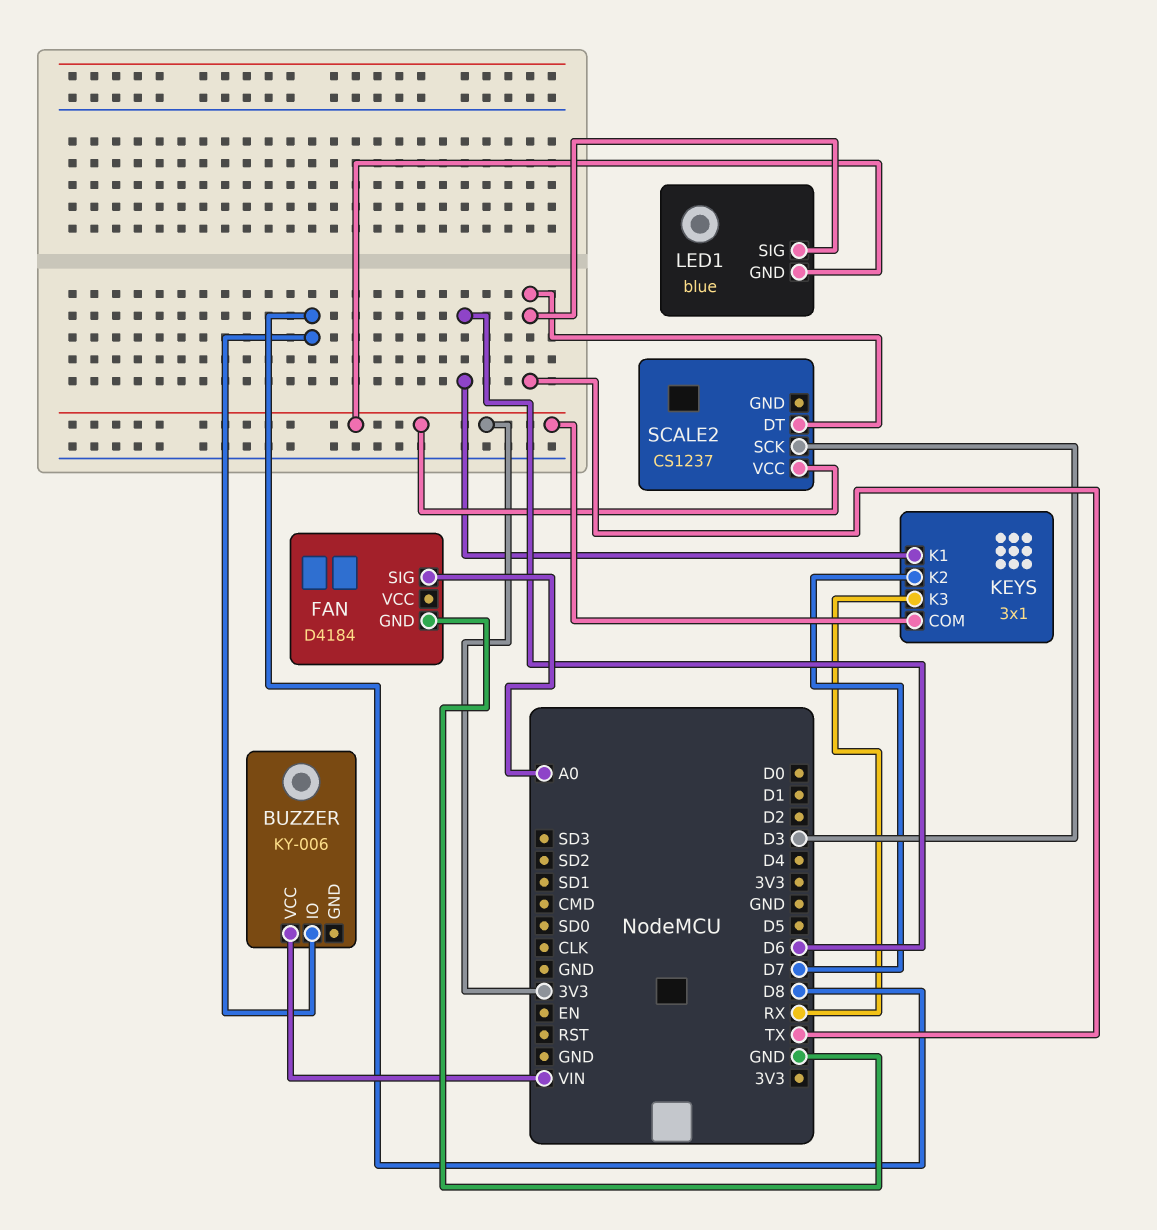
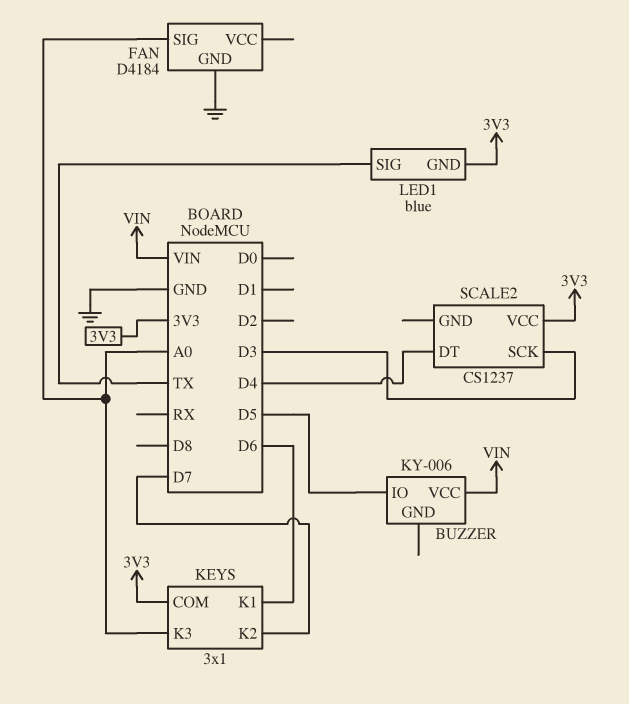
BUZZER pin IO: D8 -> D5
KEYS pin K3: RX -> A0
SCALE2 pin DT: TX -> D4

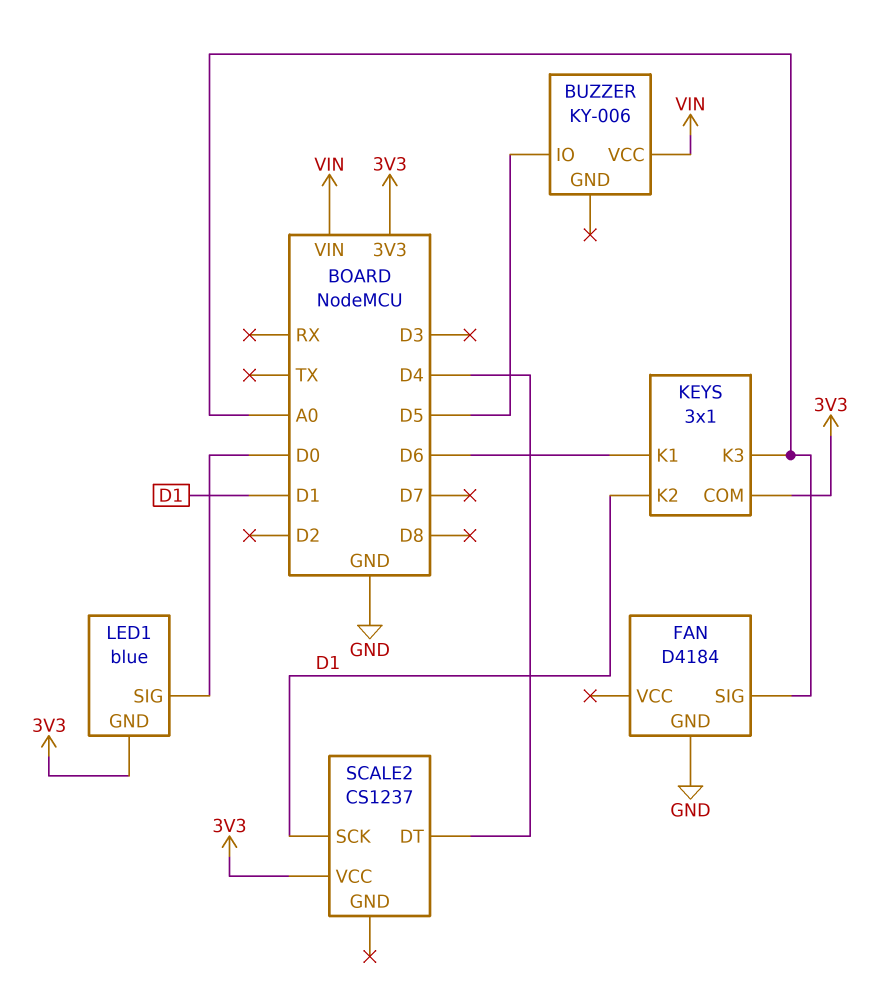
KEYS pin K2: D7 -> D1
LED1 pin SIG: TX -> D0
SCALE2 pin SCK: D3 -> D1

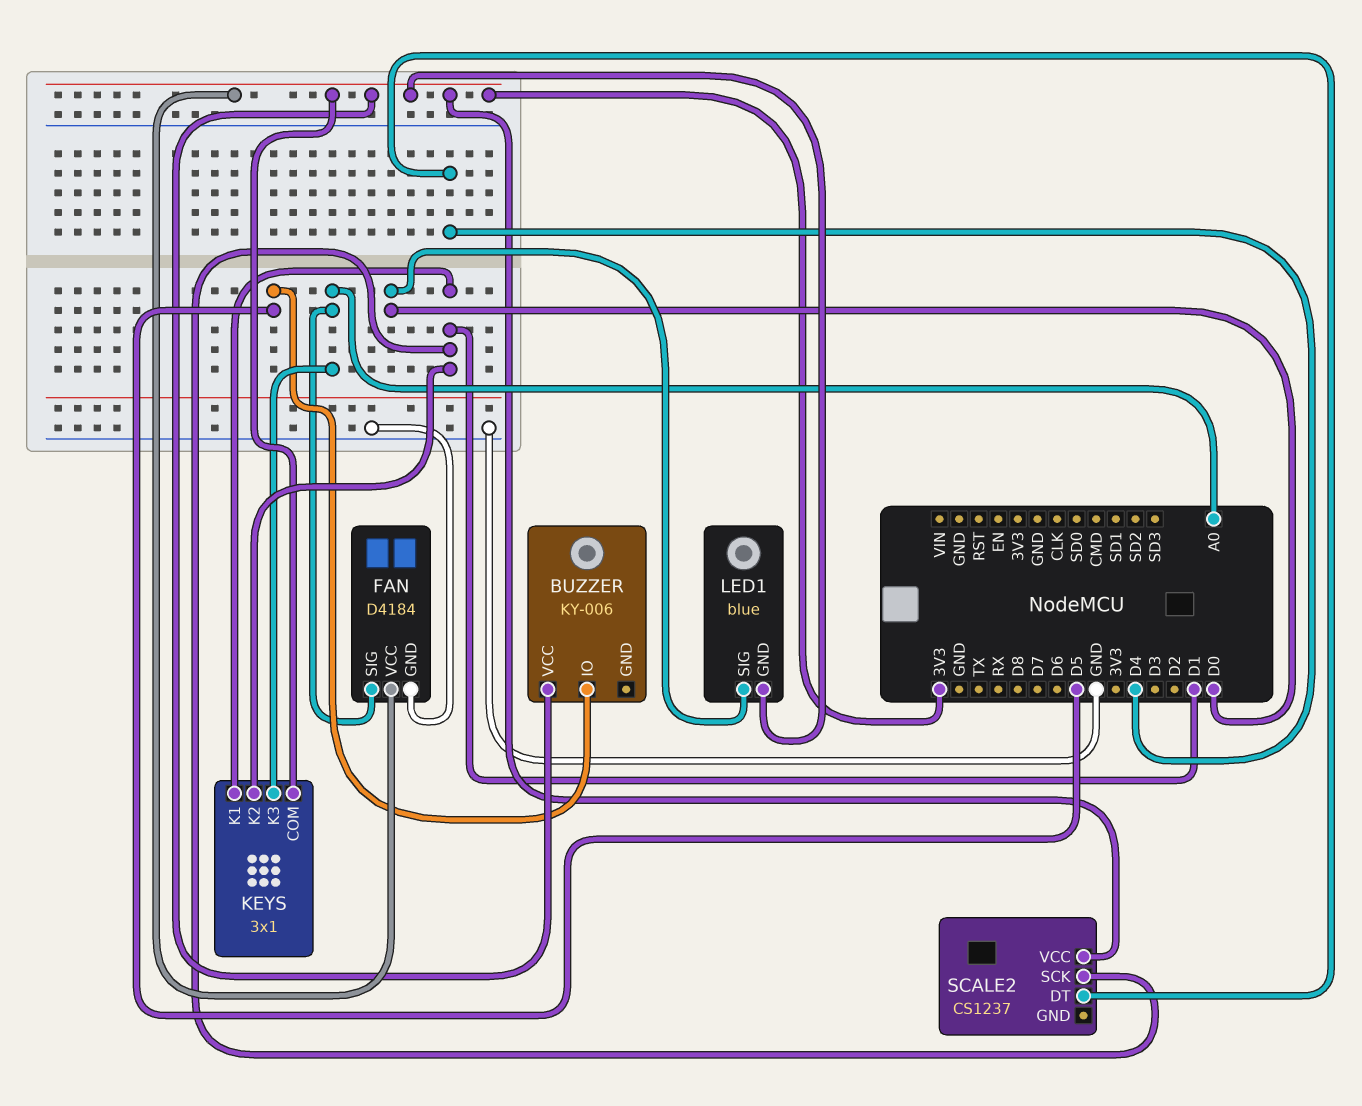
BUZZER pin VCC: VIN -> 3V3
FAN pin VCC: none -> 3V3
KEYS pin K1: D6 -> D1

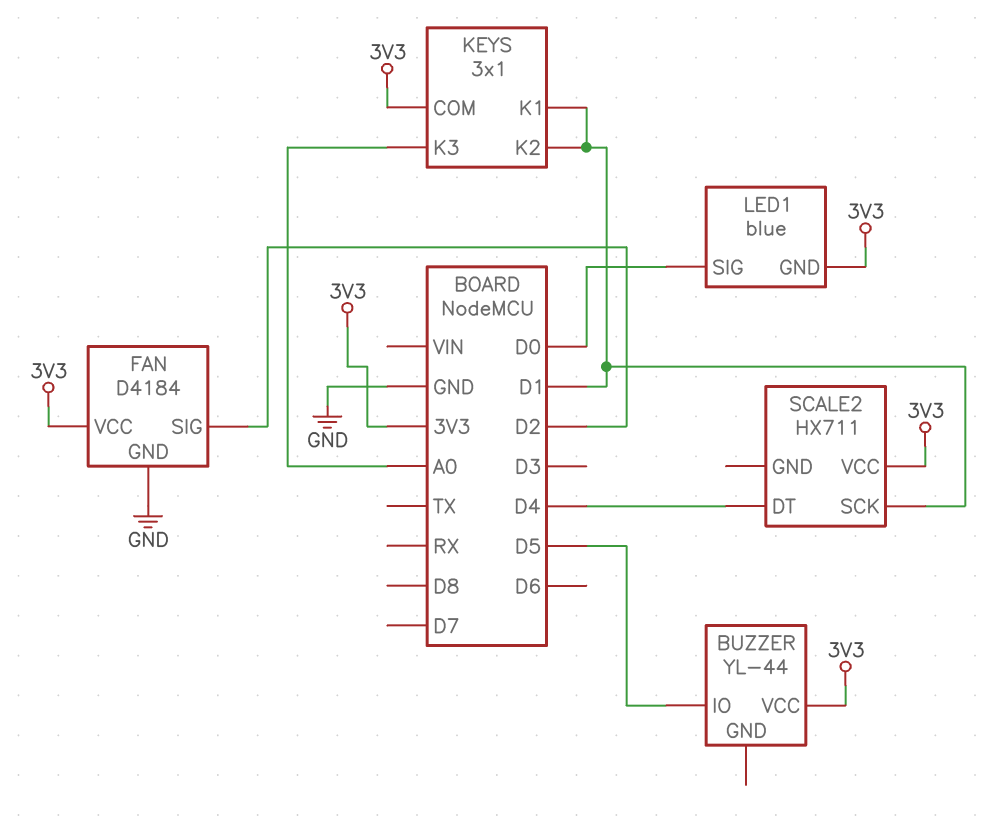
BUZZER: KY-006 -> YL-44
FAN pin SIG: A0 -> D2
SCALE2: CS1237 -> HX711

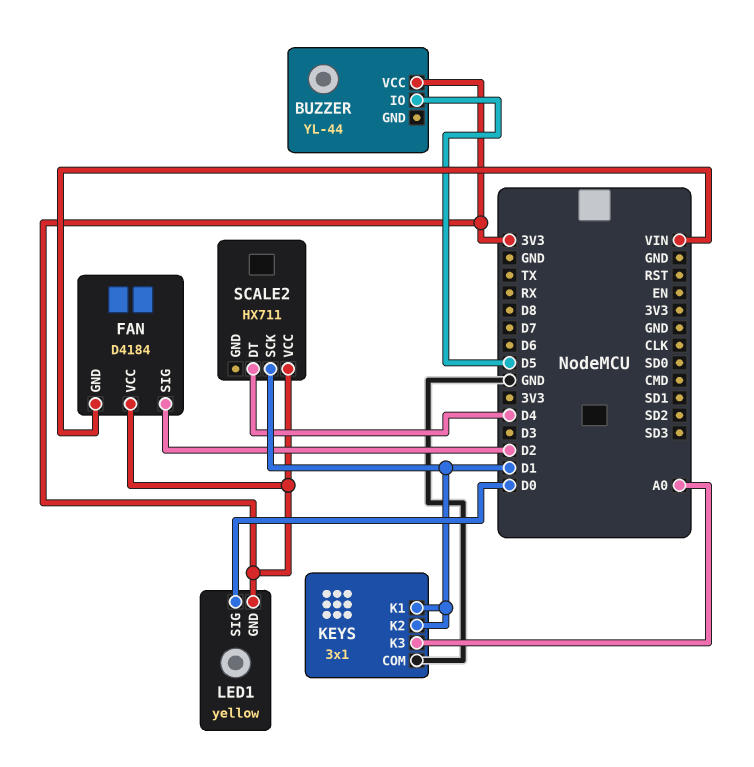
FAN pin GND: GND -> VIN
KEYS pin COM: 3V3 -> GND
LED1: blue -> yellow

